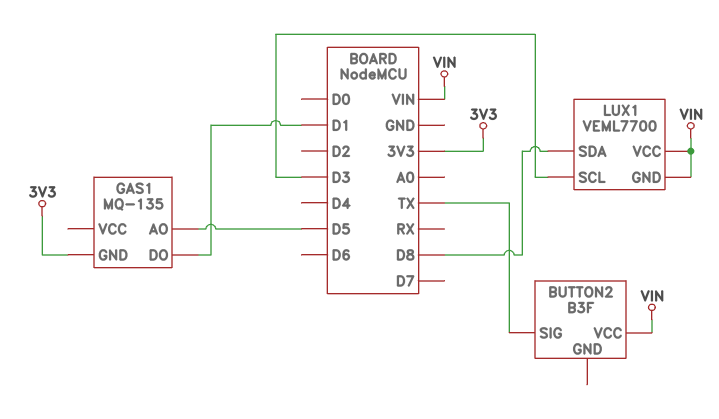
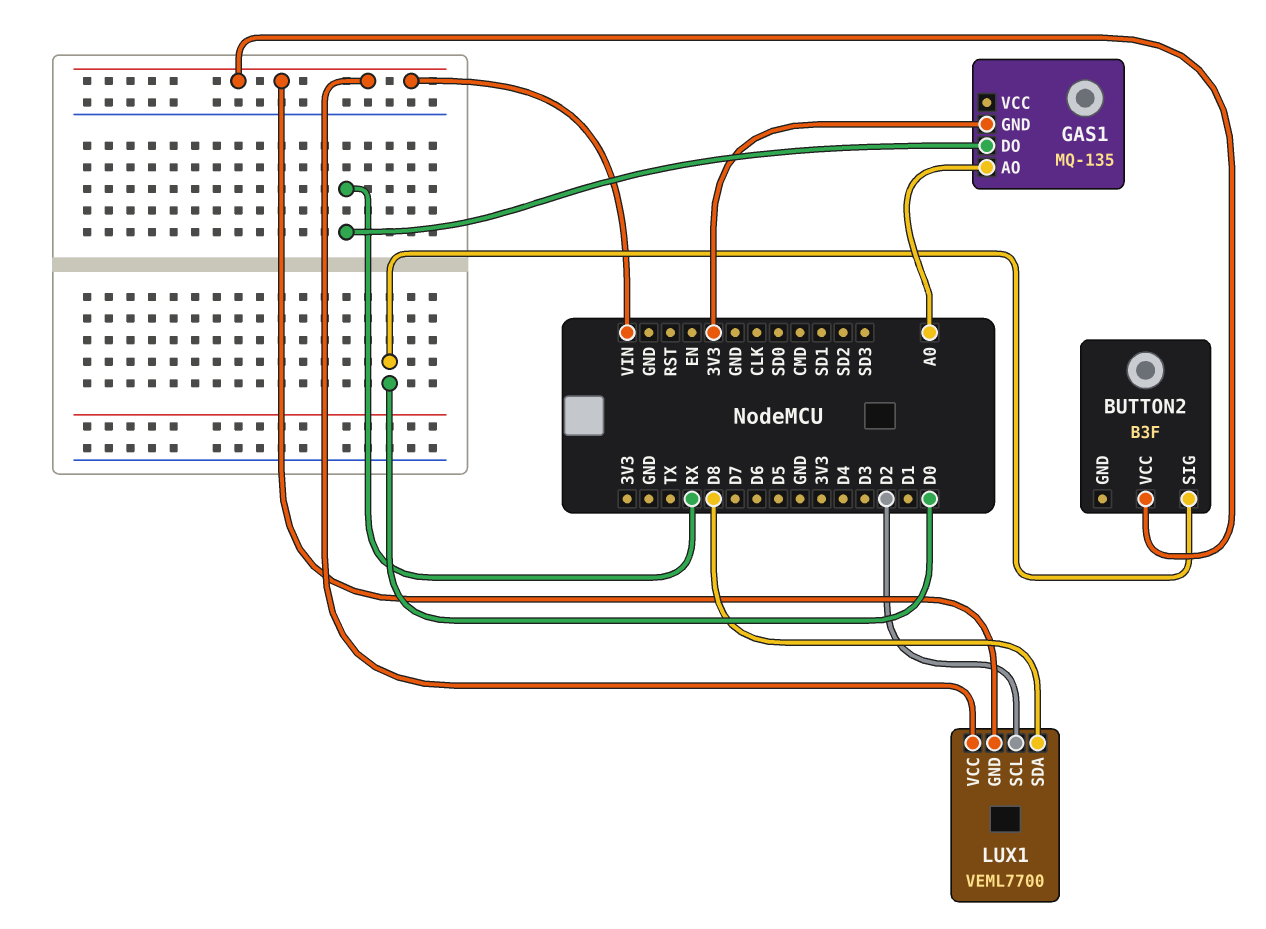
BUTTON2 pin SIG: TX -> D0
GAS1 pin AO: D5 -> A0
GAS1 pin DO: D1 -> RX
LUX1 pin SCL: D3 -> D2

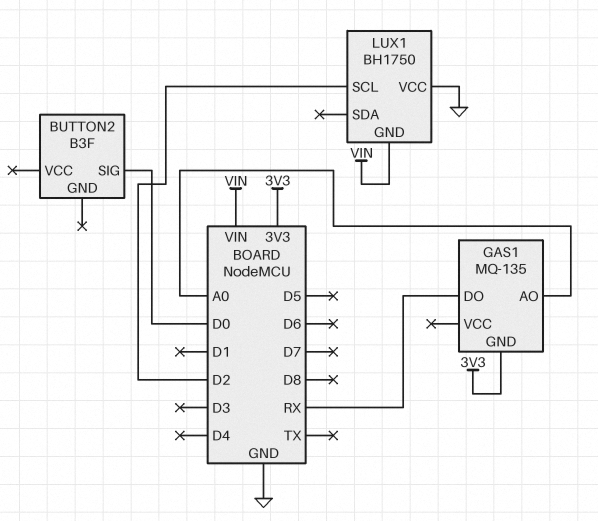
BUTTON2 pin VCC: VIN -> none
LUX1: VEML7700 -> BH1750
LUX1 pin SDA: D8 -> none
LUX1 pin VCC: VIN -> GND

